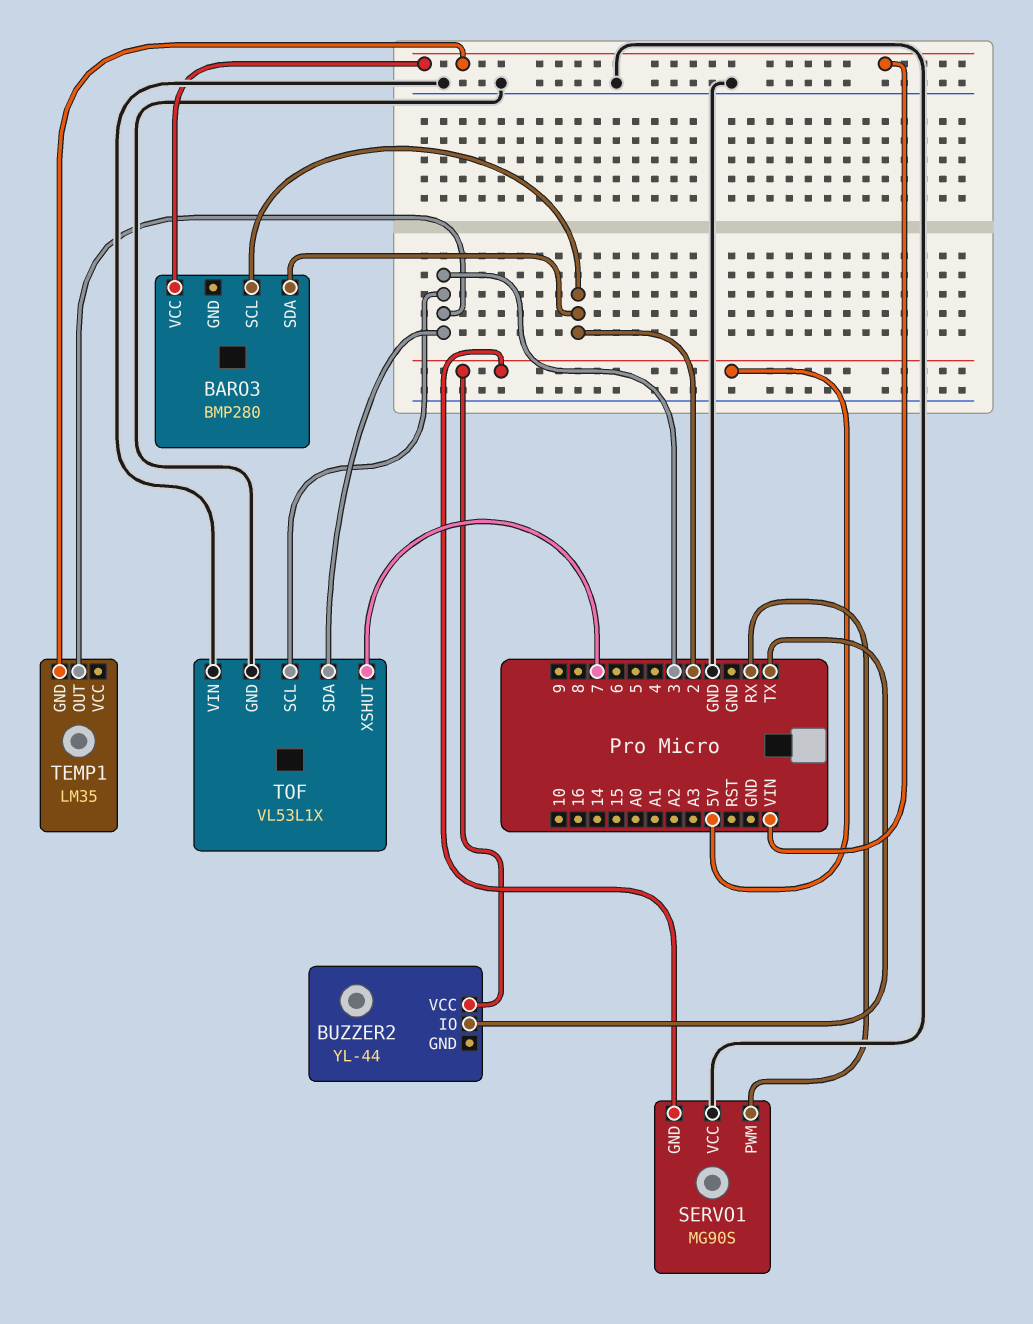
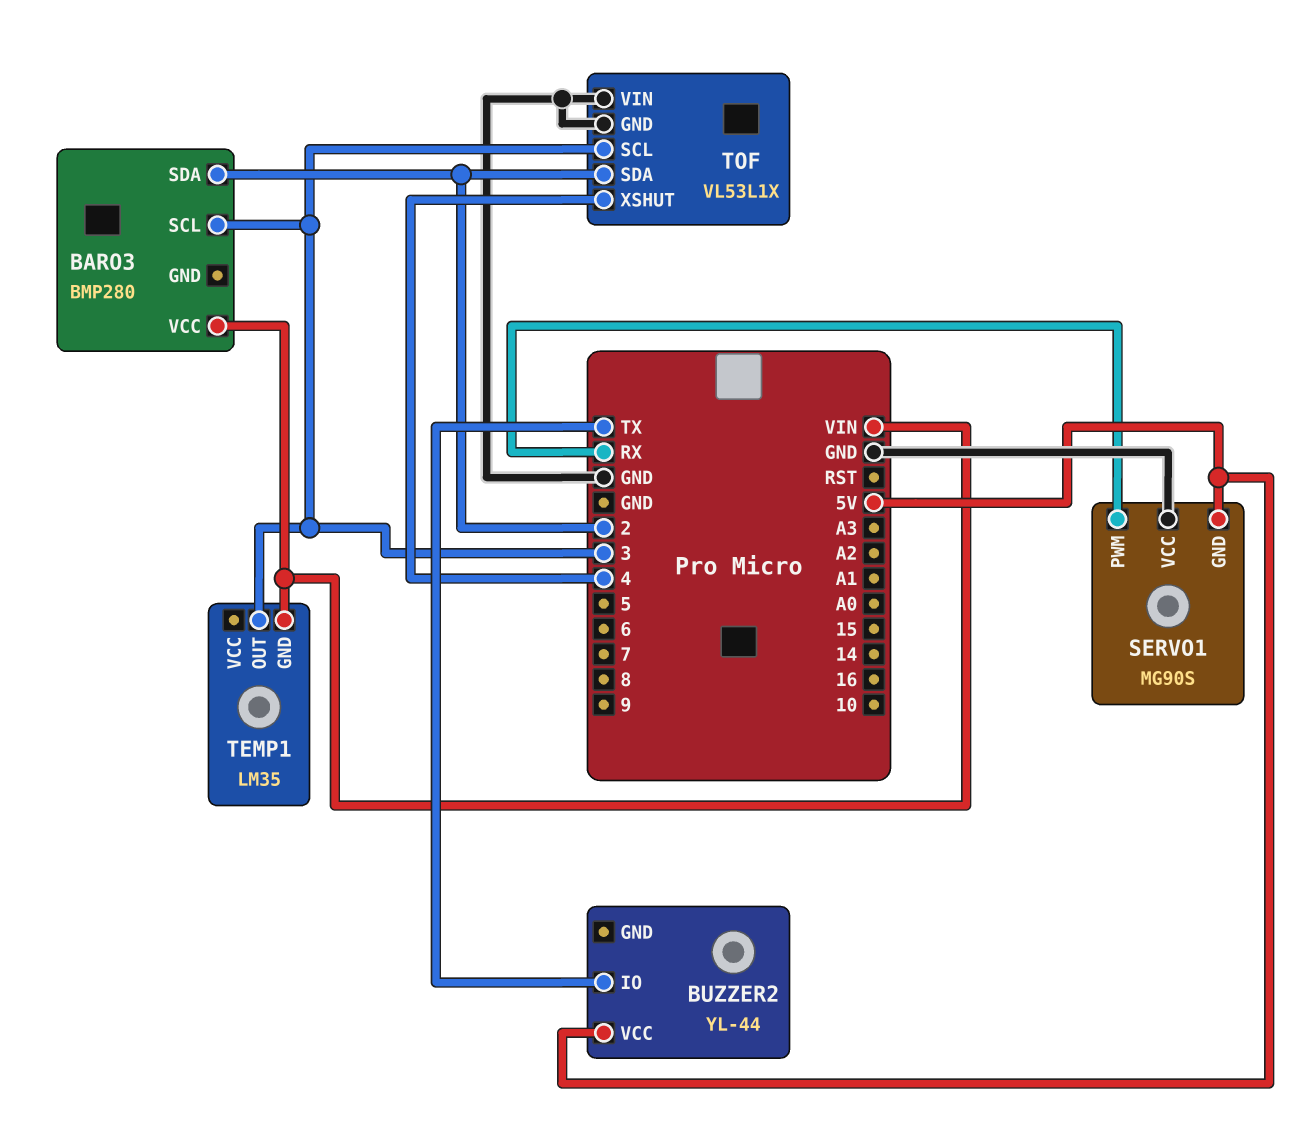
BARO3 pin SCL: 2 -> 3
TOF pin SDA: 3 -> 2
TOF pin XSHUT: 7 -> 4

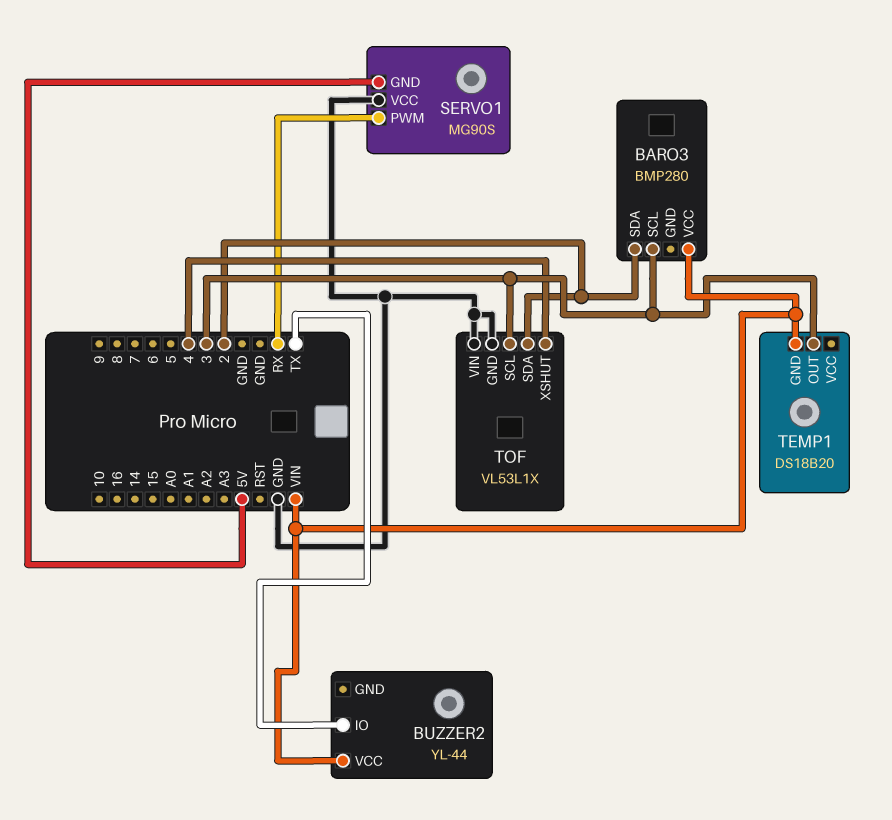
BUZZER2 pin VCC: 5V -> VIN
TEMP1: LM35 -> DS18B20

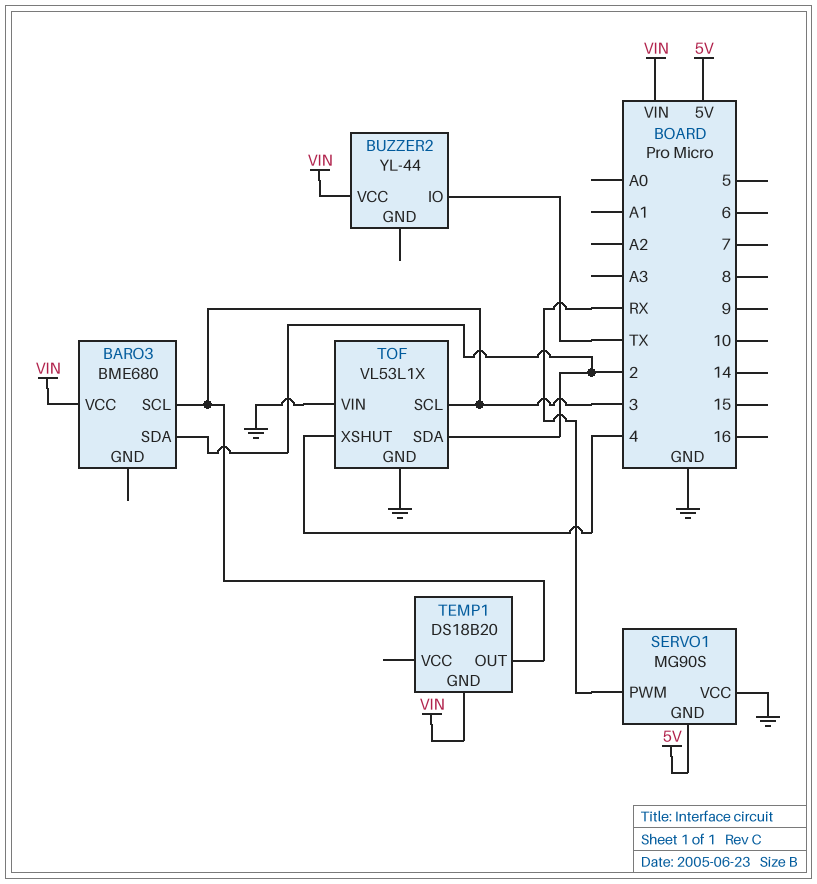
BARO3: BMP280 -> BME680

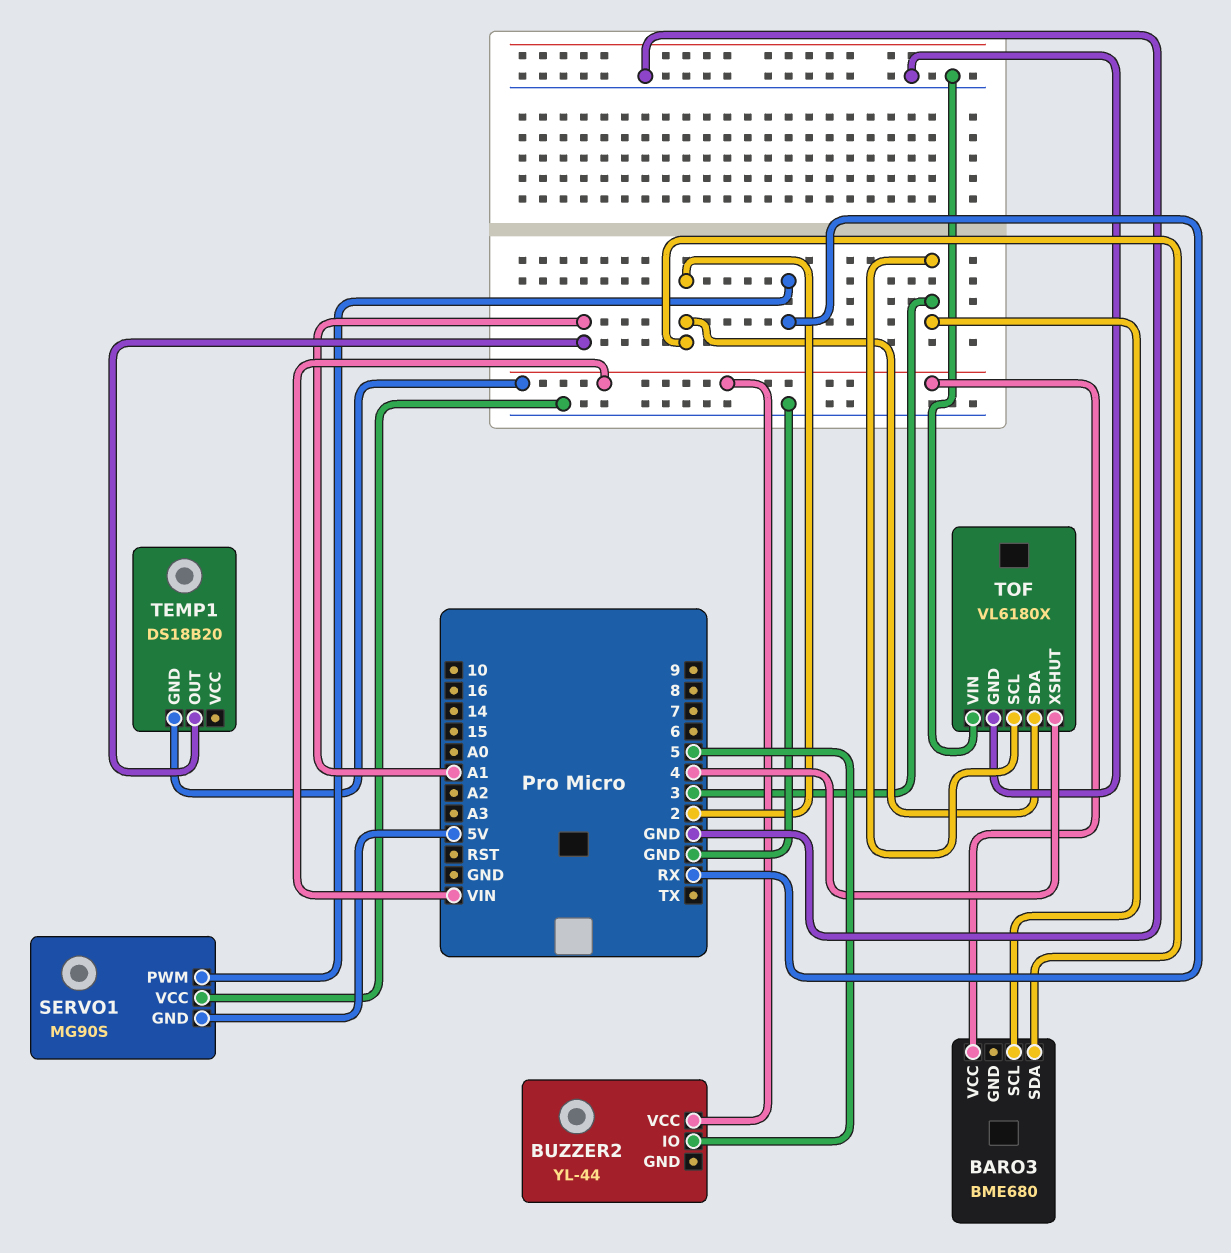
BUZZER2 pin IO: TX -> 5
TEMP1 pin OUT: 3 -> A1
TOF: VL53L1X -> VL6180X

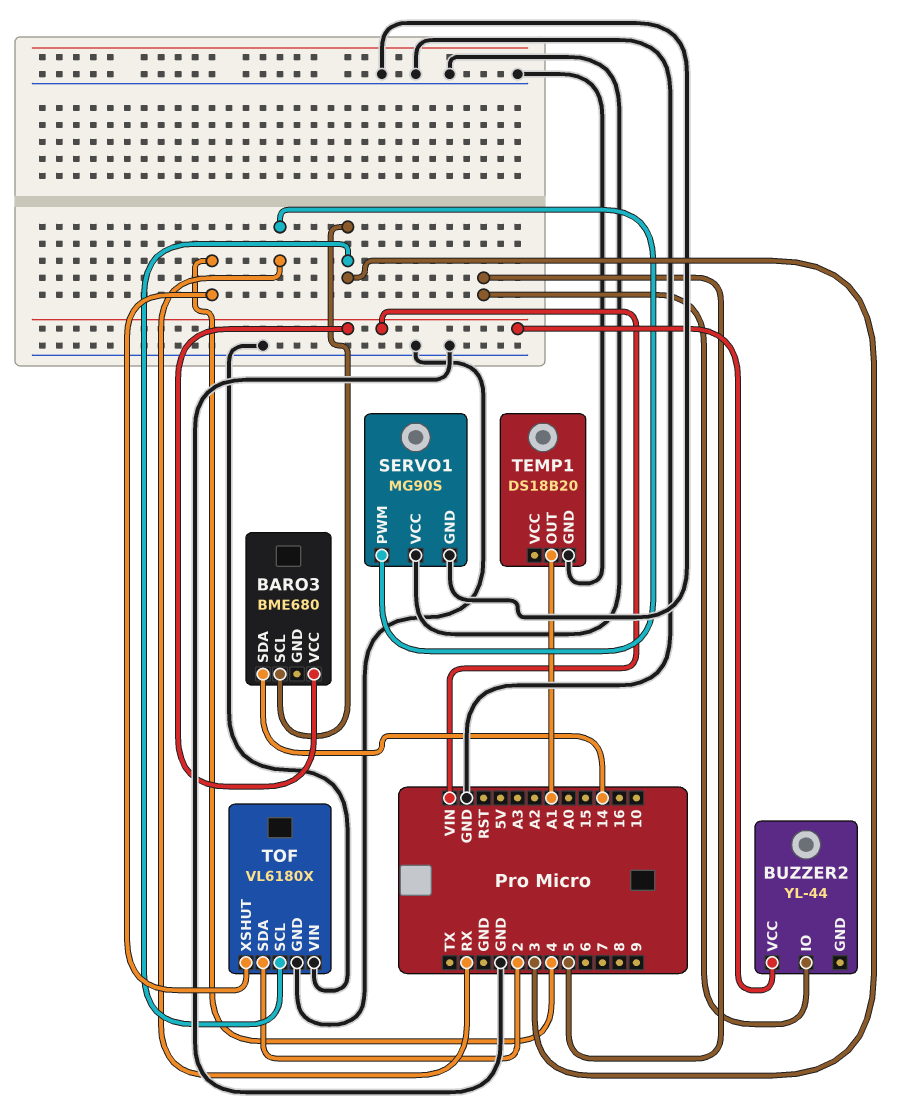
BARO3 pin SDA: 2 -> 14
SERVO1 pin GND: 5V -> GND
TEMP1 pin GND: VIN -> GND

